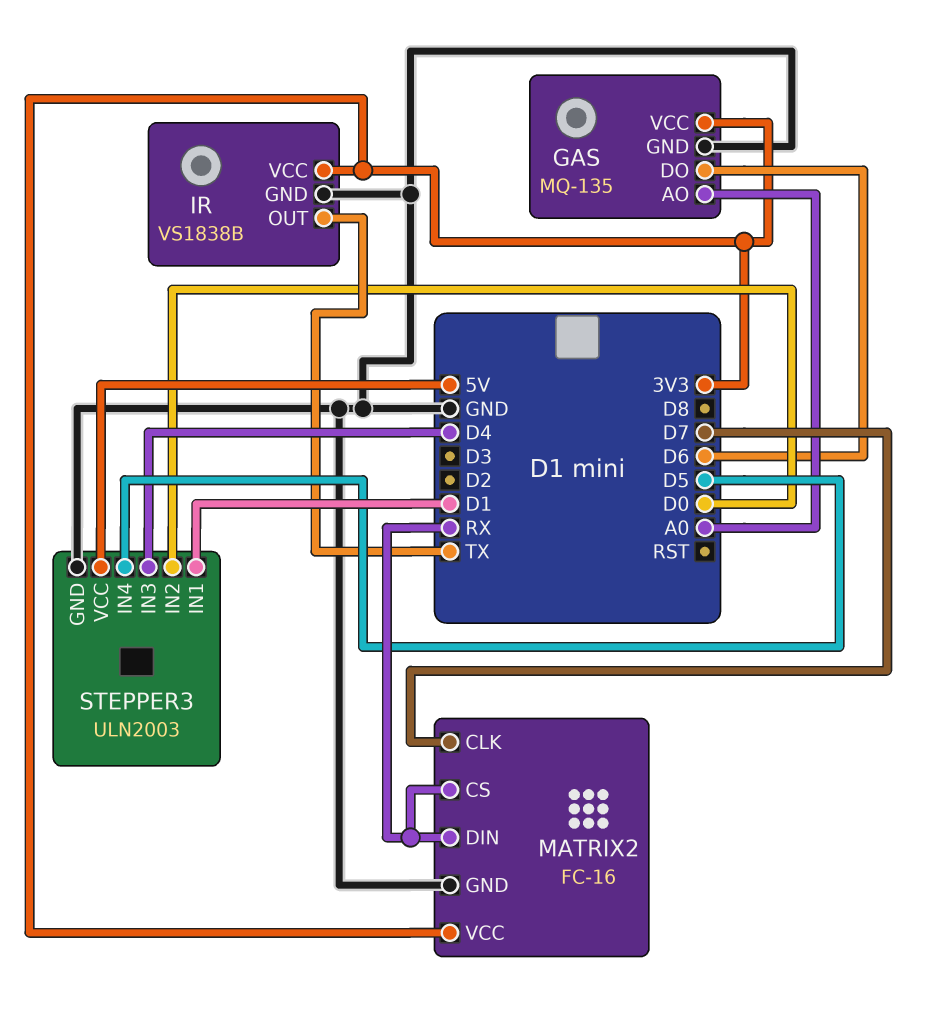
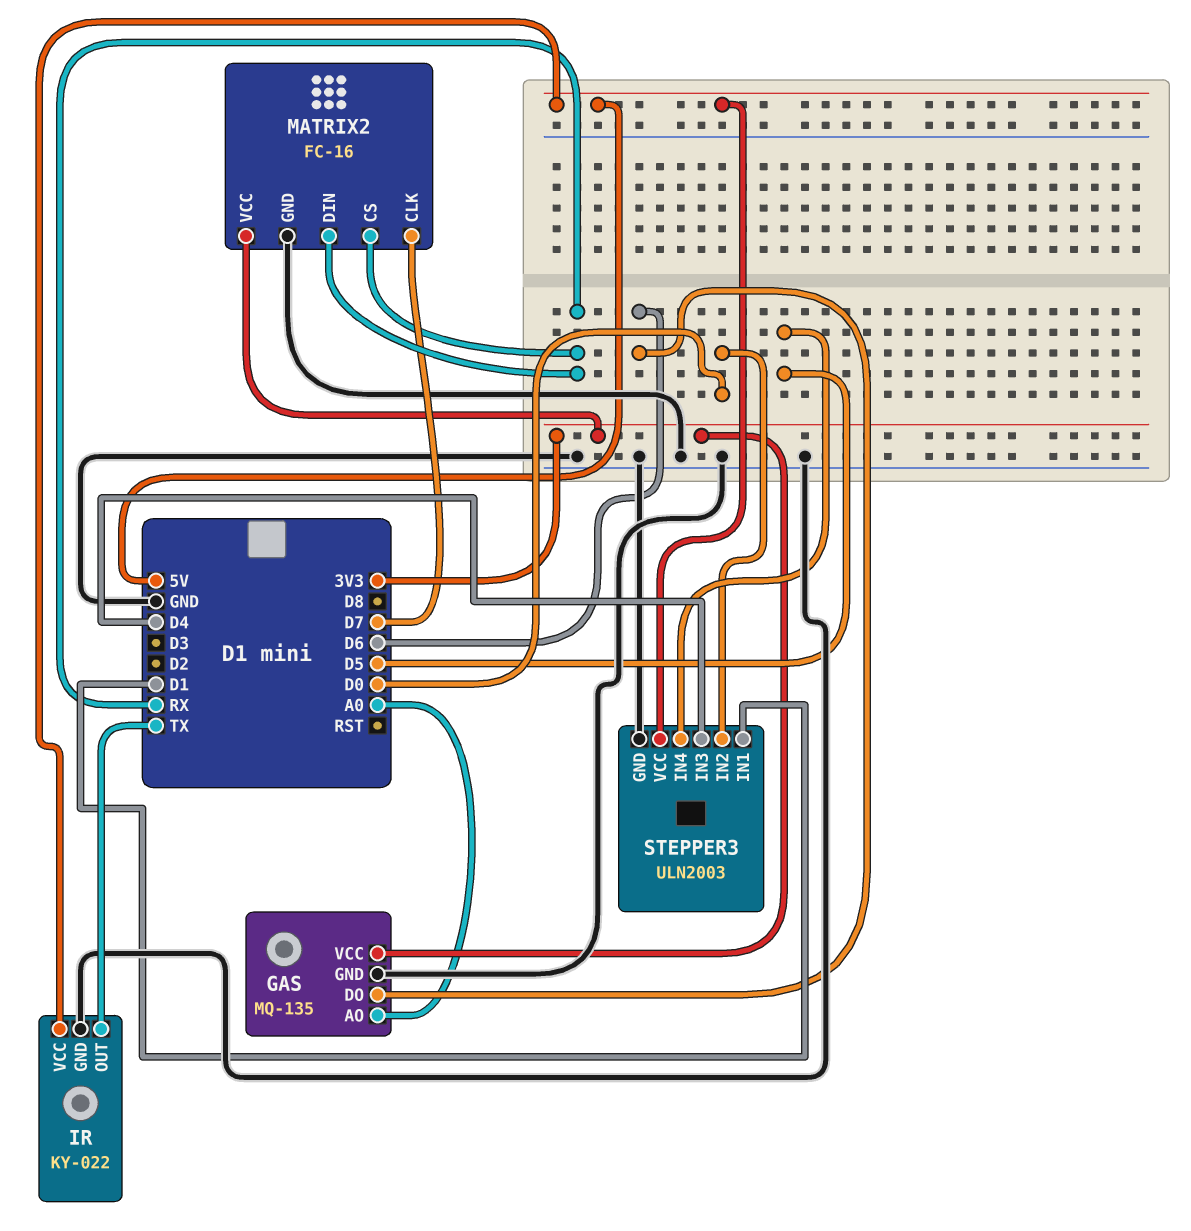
IR: VS1838B -> KY-022
IR pin VCC: 3V3 -> 5V

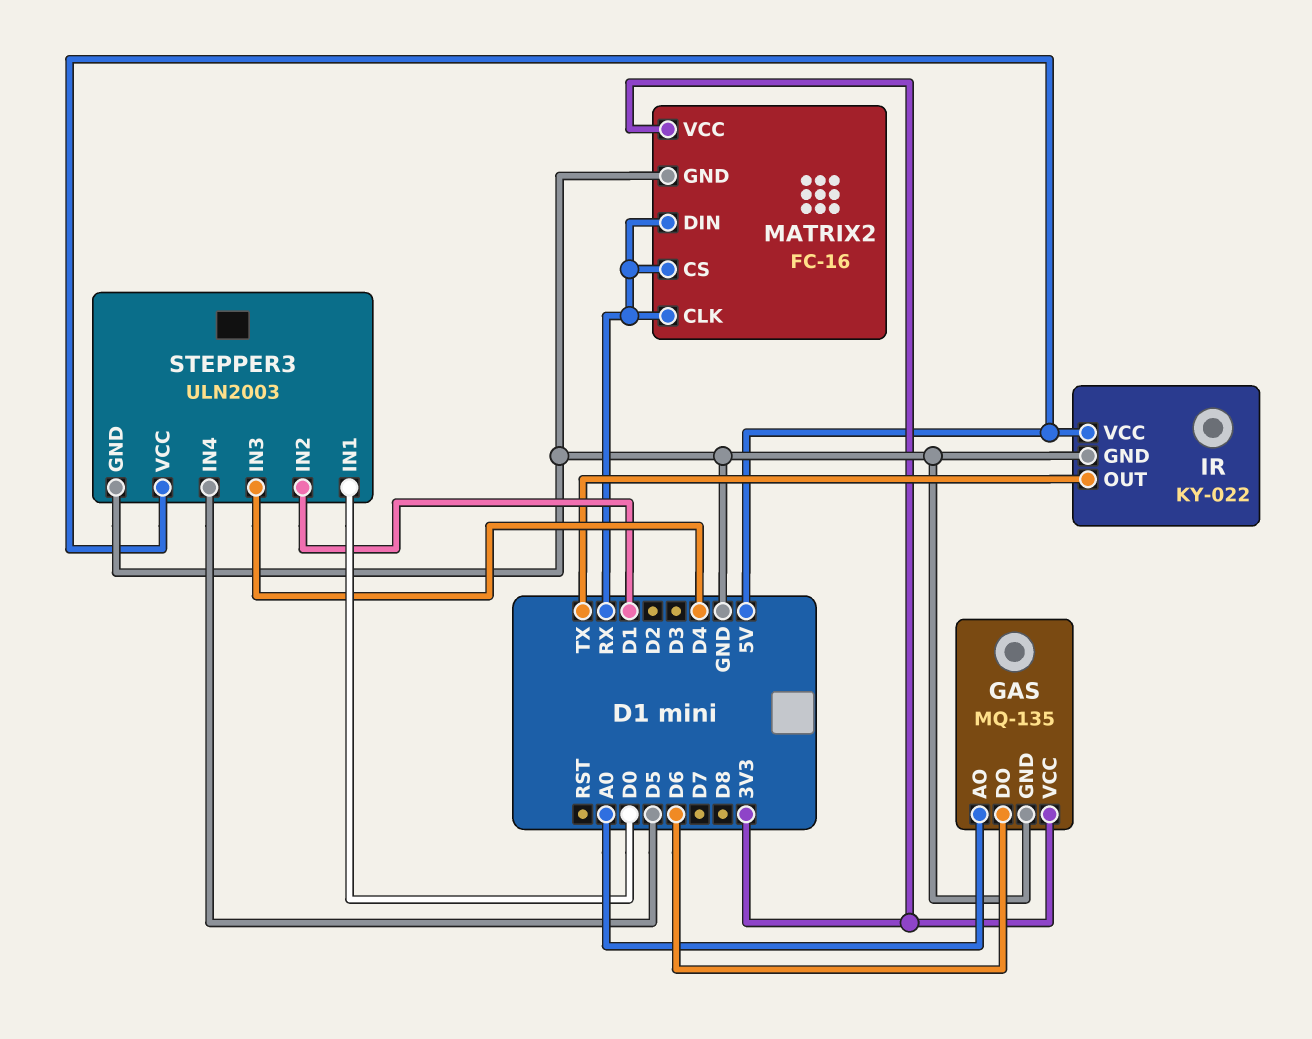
MATRIX2 pin CLK: D7 -> RX
STEPPER3 pin IN1: D1 -> D0
STEPPER3 pin IN2: D0 -> D1

